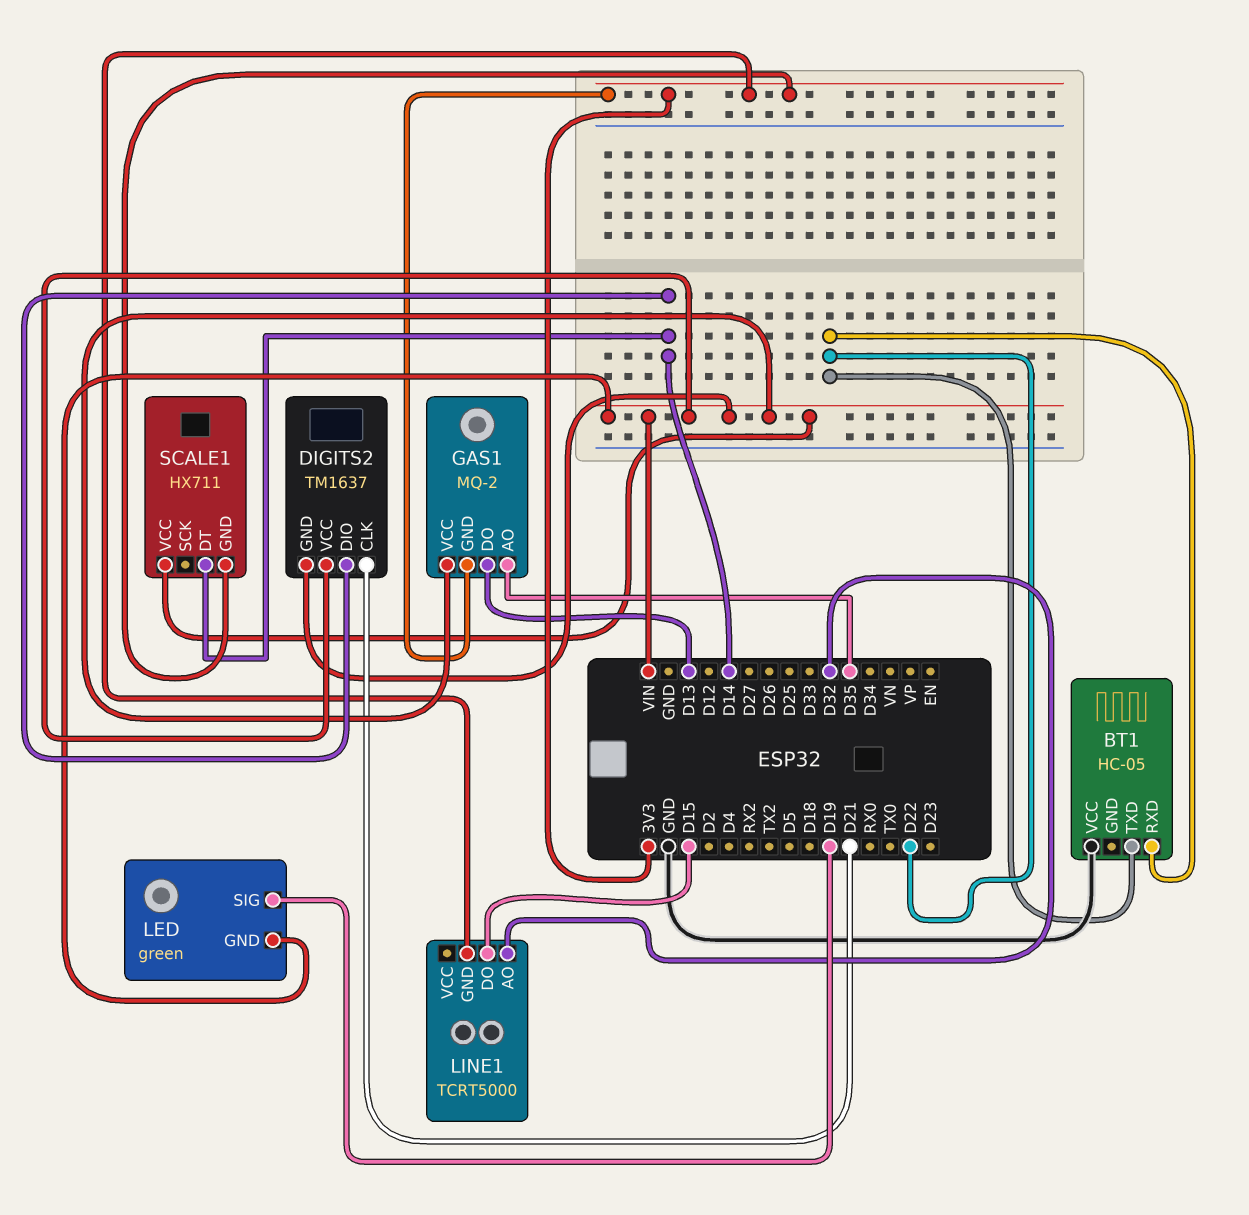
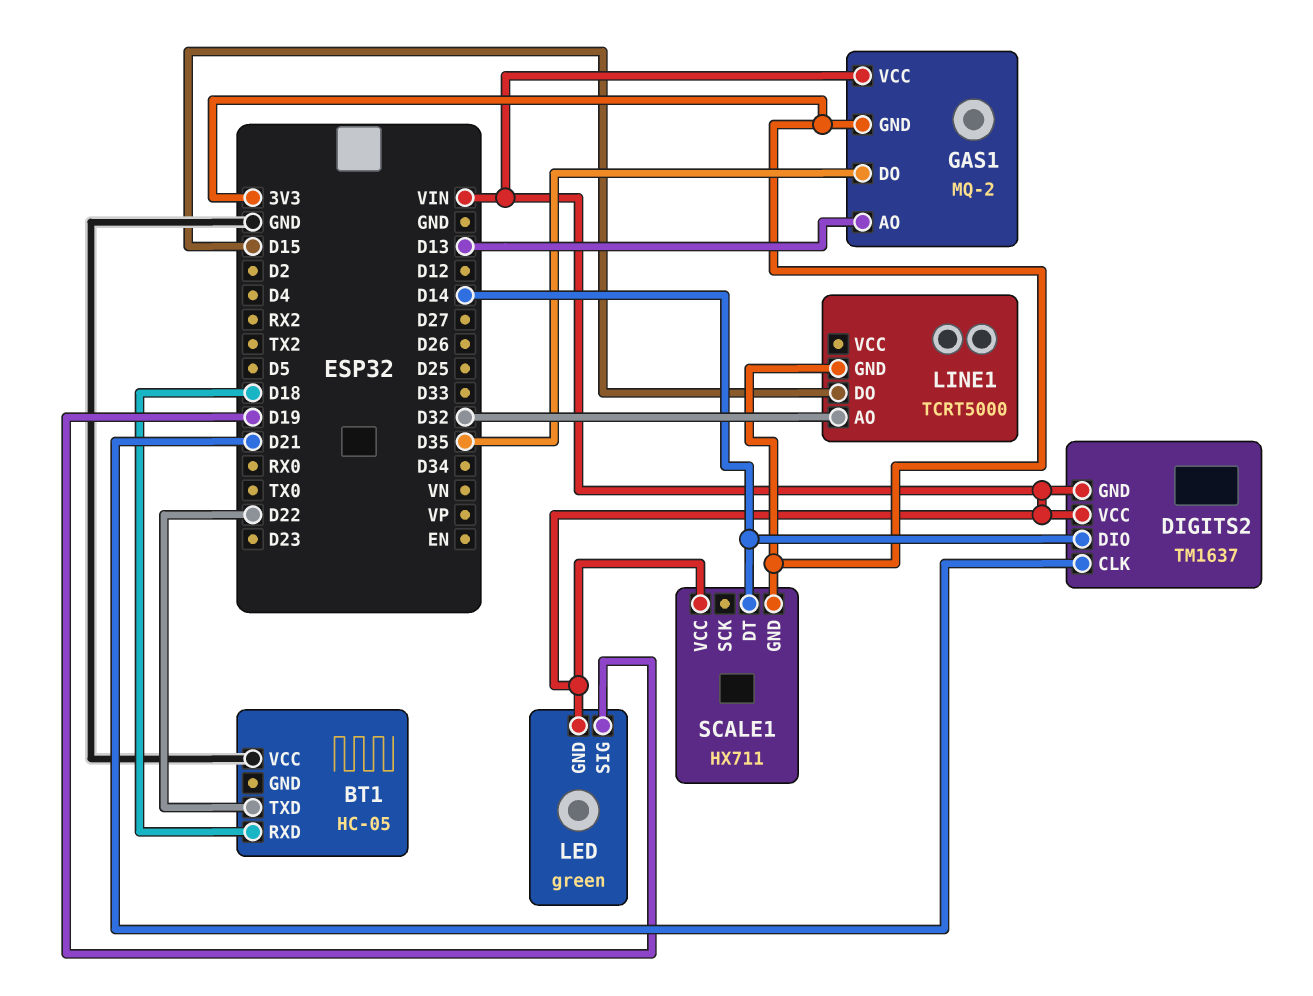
BT1 pin RXD: D22 -> D18
GAS1 pin AO: D35 -> D13
GAS1 pin DO: D13 -> D35

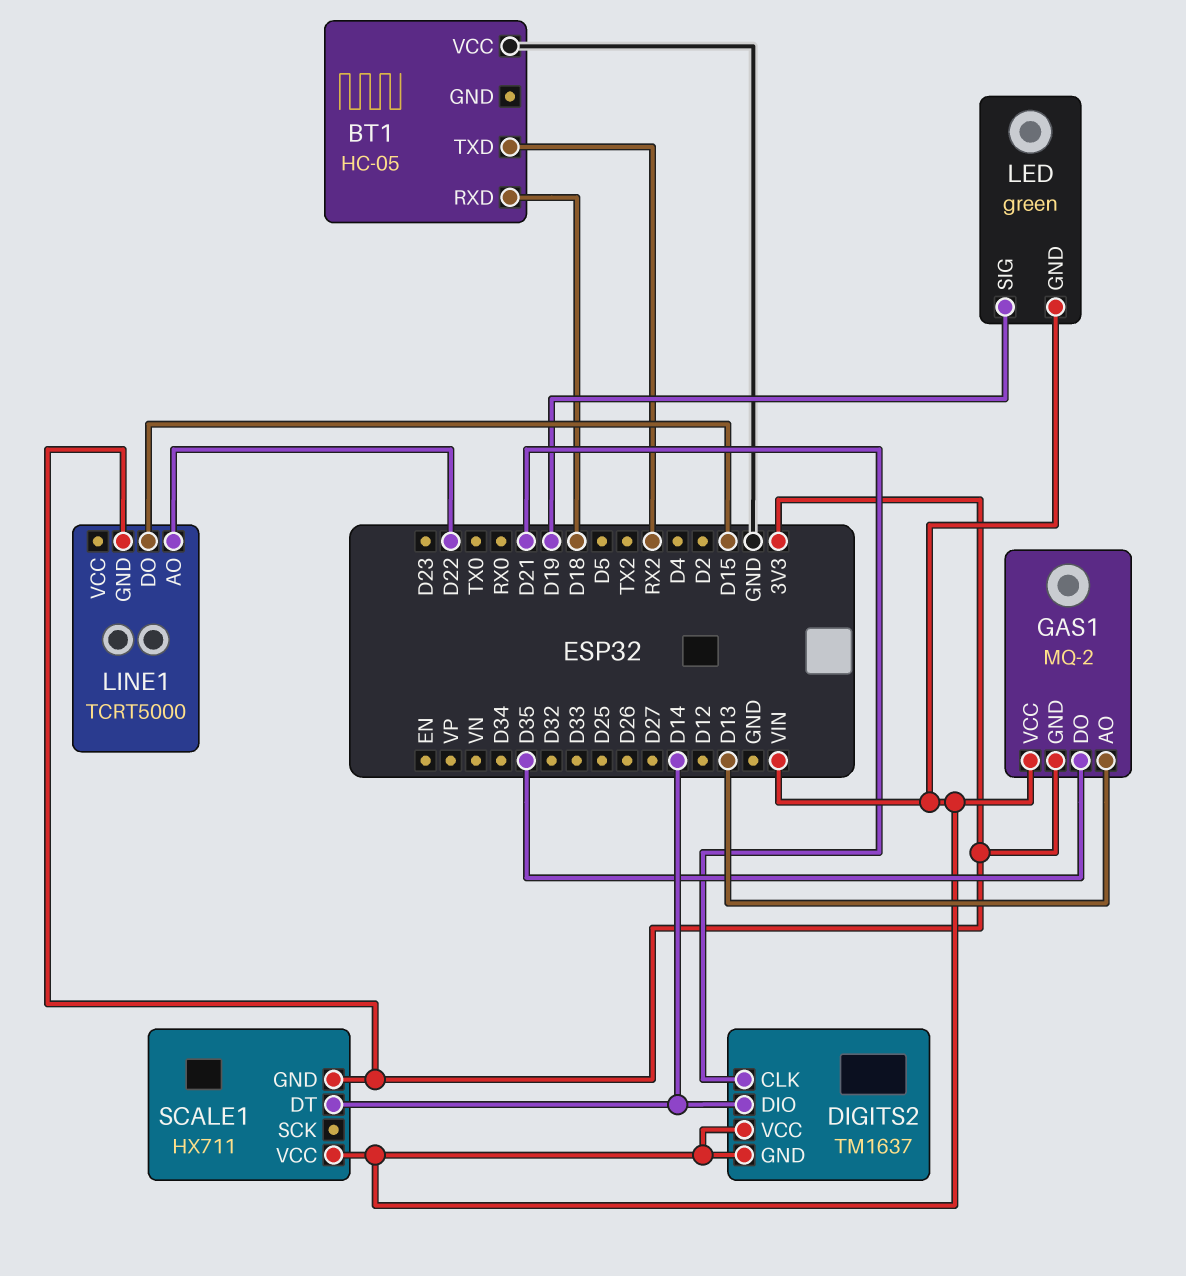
BT1 pin TXD: D22 -> RX2
LINE1 pin AO: D32 -> D22

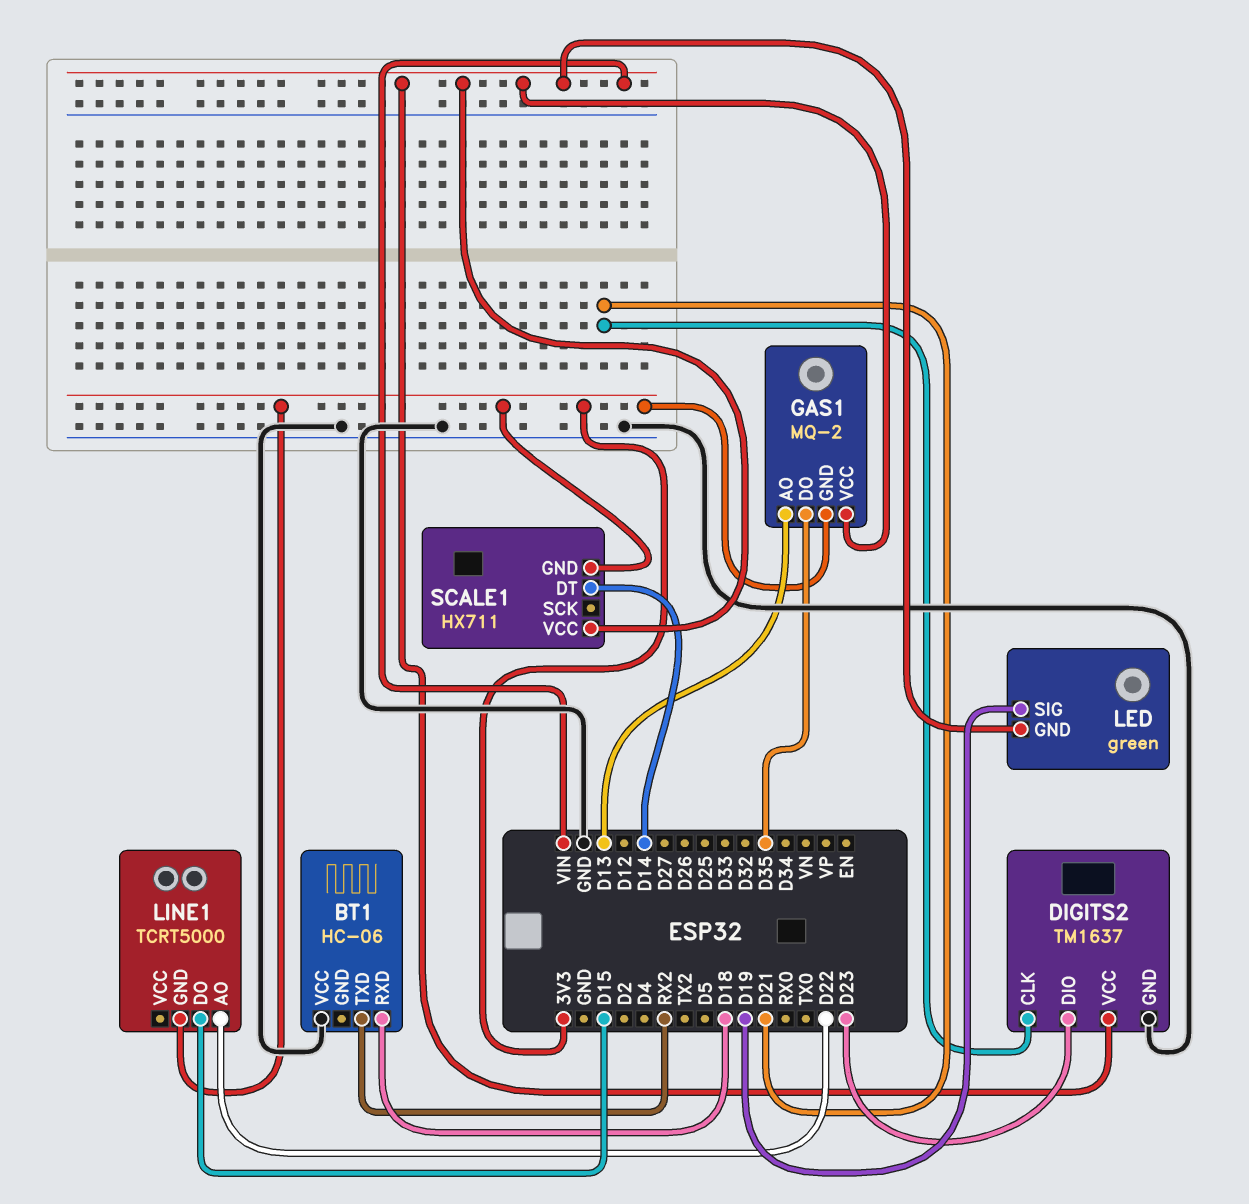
BT1: HC-05 -> HC-06
DIGITS2 pin DIO: D14 -> D23
DIGITS2 pin GND: VIN -> GND

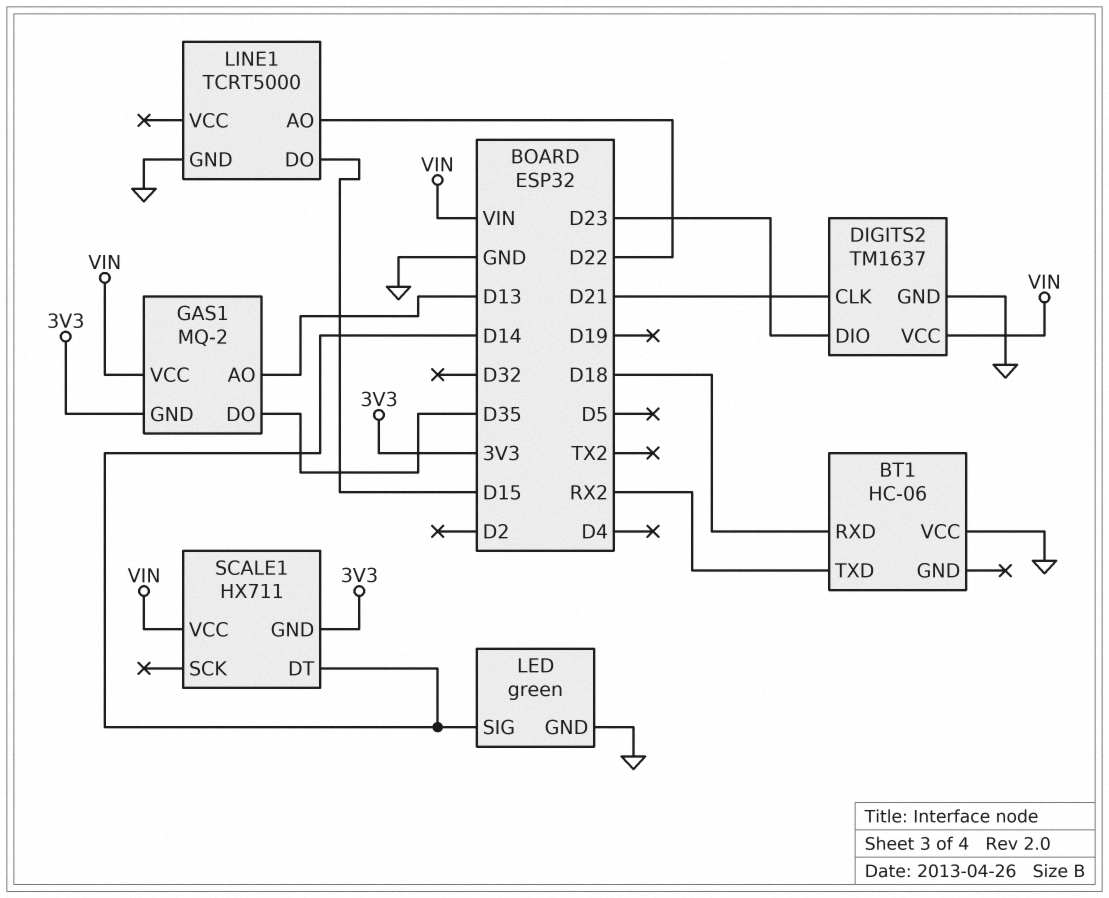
LED pin GND: VIN -> GND
LED pin SIG: D19 -> D14
LINE1 pin GND: 3V3 -> GND

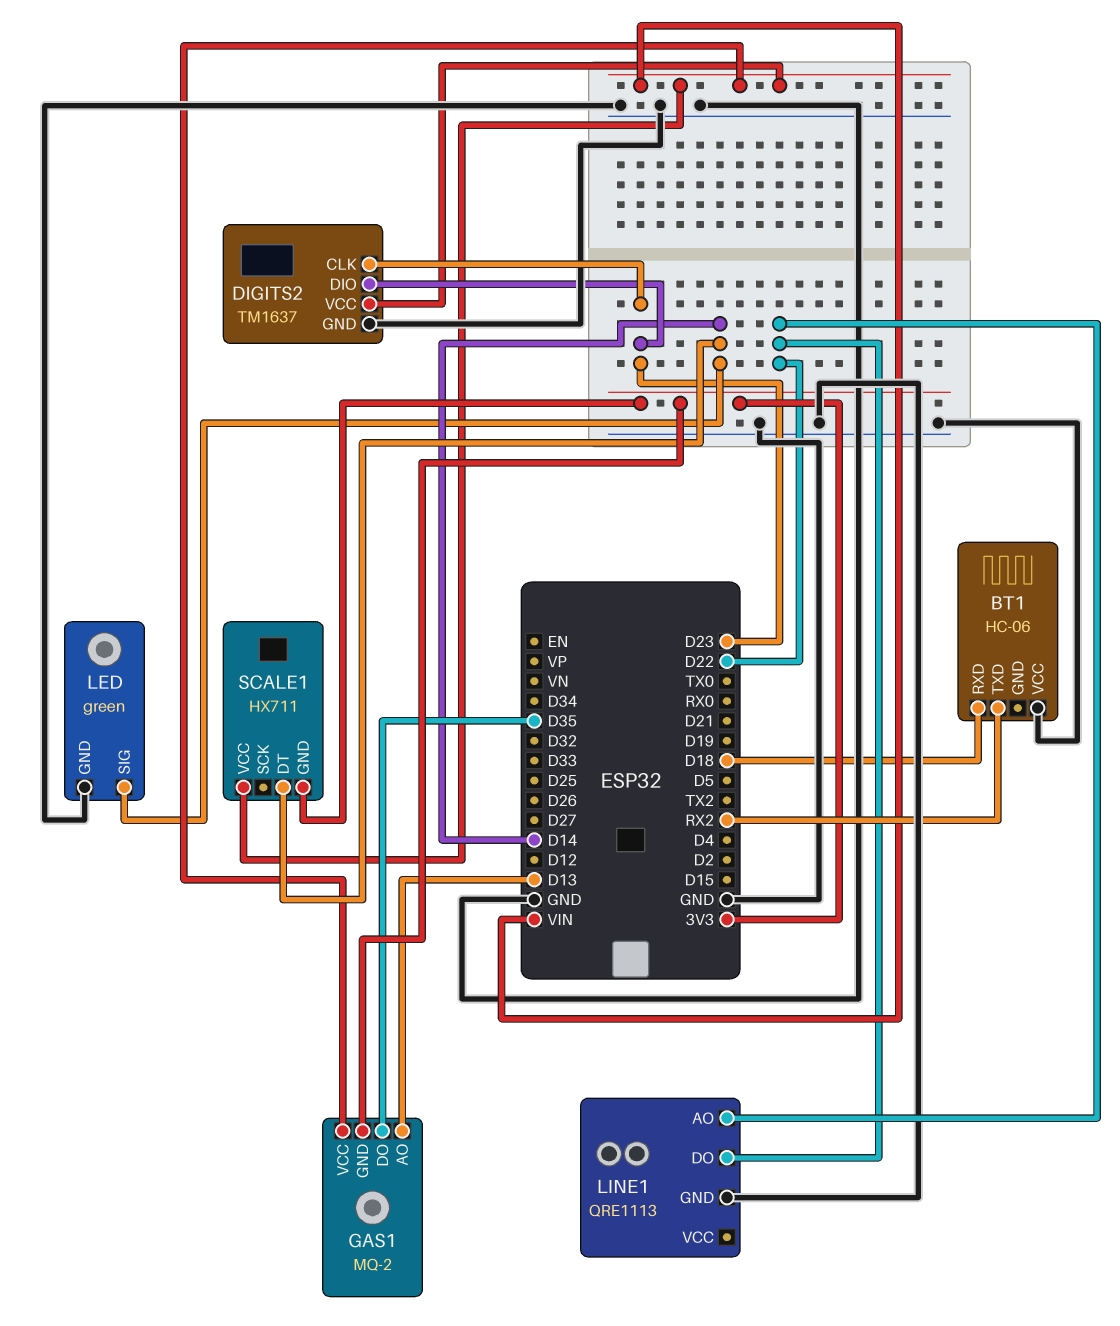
DIGITS2 pin CLK: D21 -> D23
LINE1: TCRT5000 -> QRE1113
LINE1 pin DO: D15 -> D22

